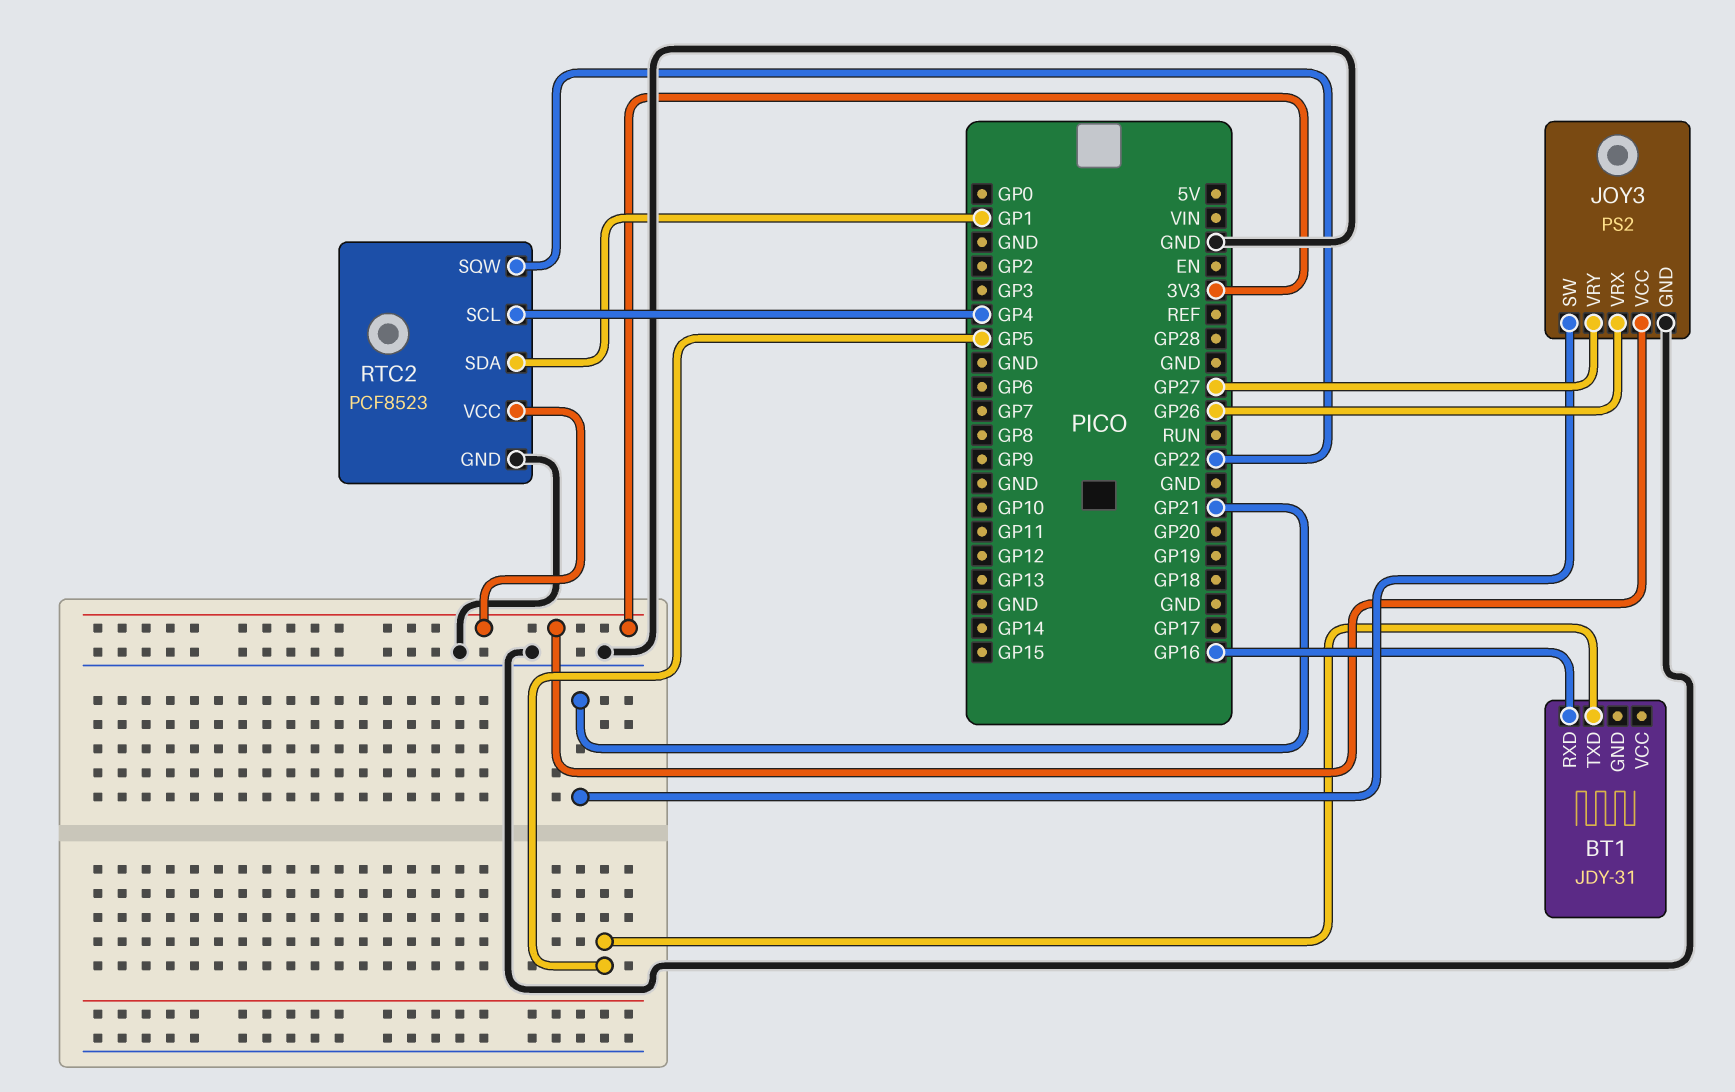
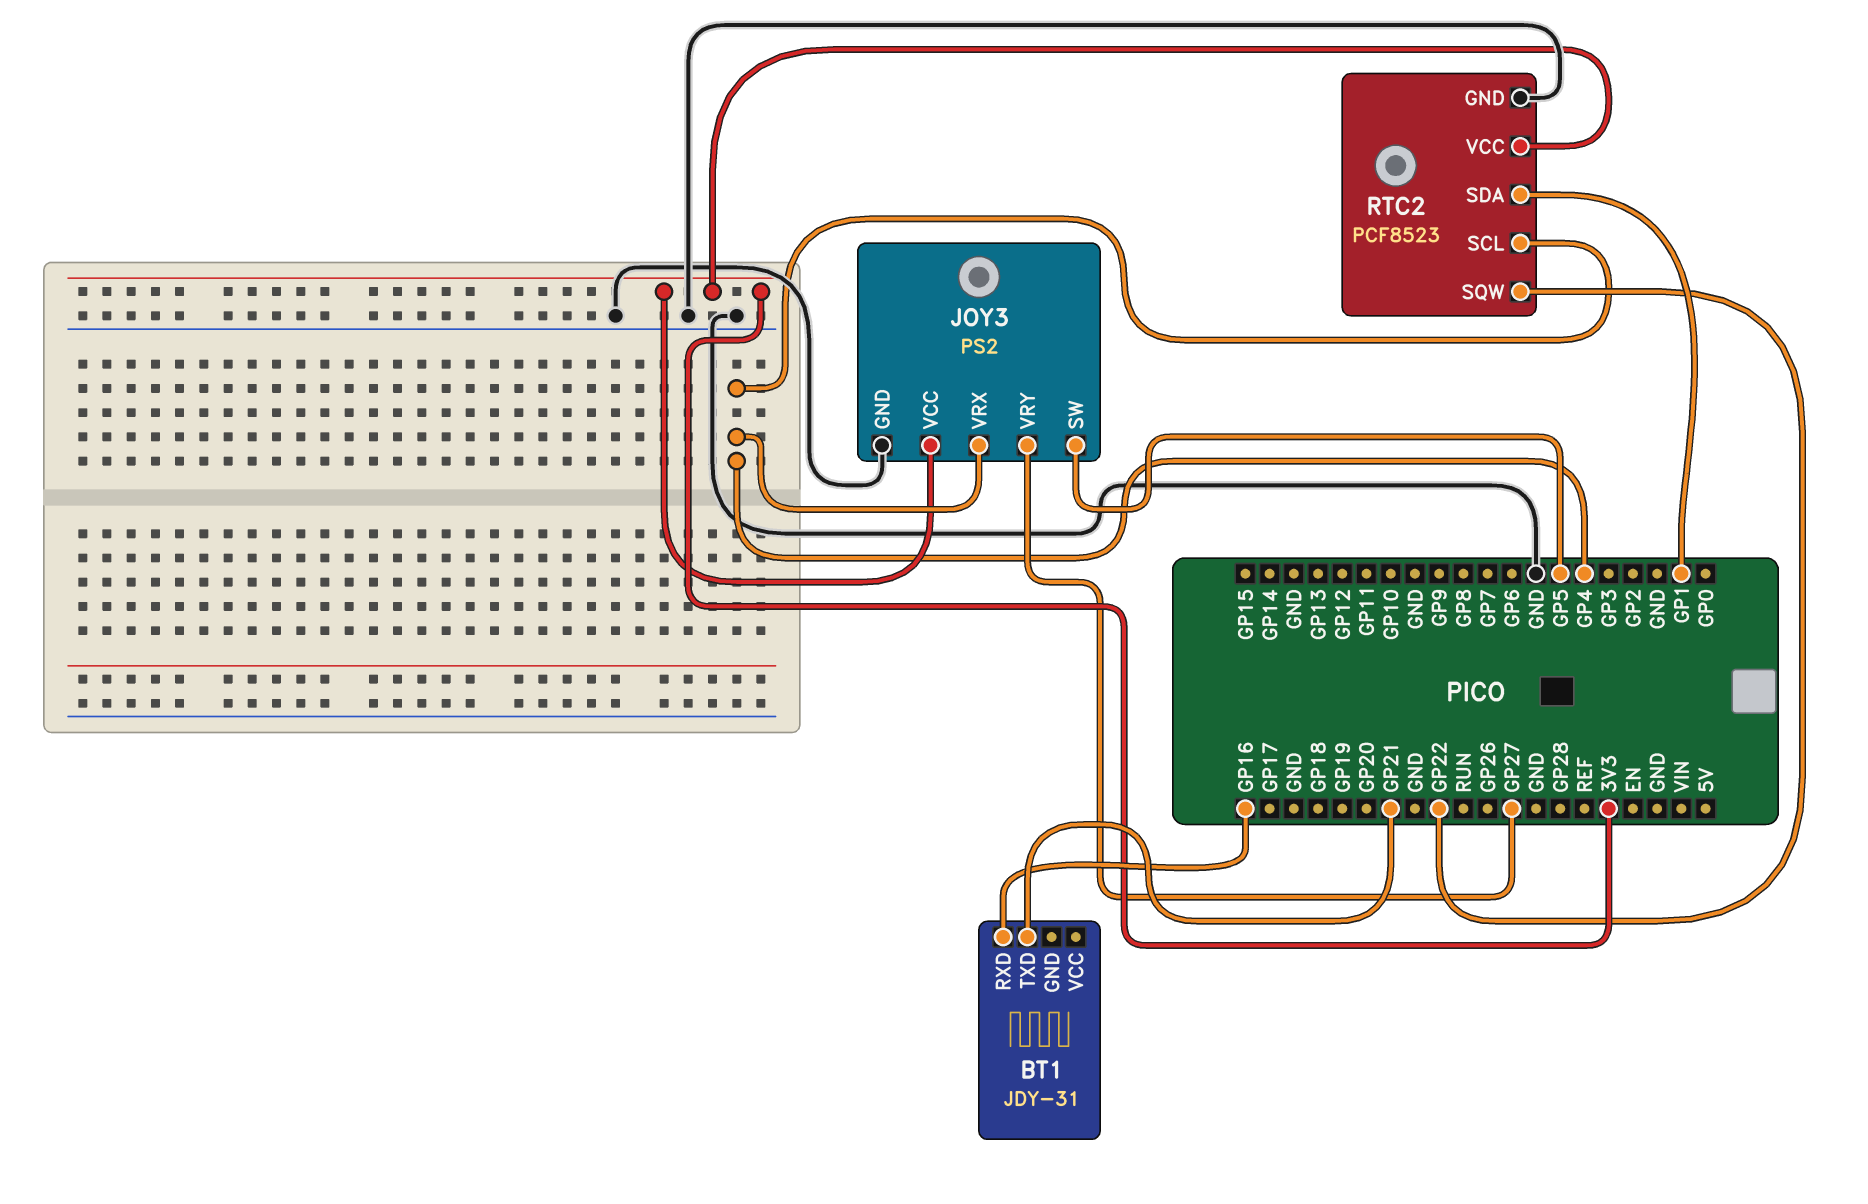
BT1 pin TXD: GP5 -> GP21
JOY3 pin SW: GP21 -> GP5
JOY3 pin VRX: GP26 -> GP4

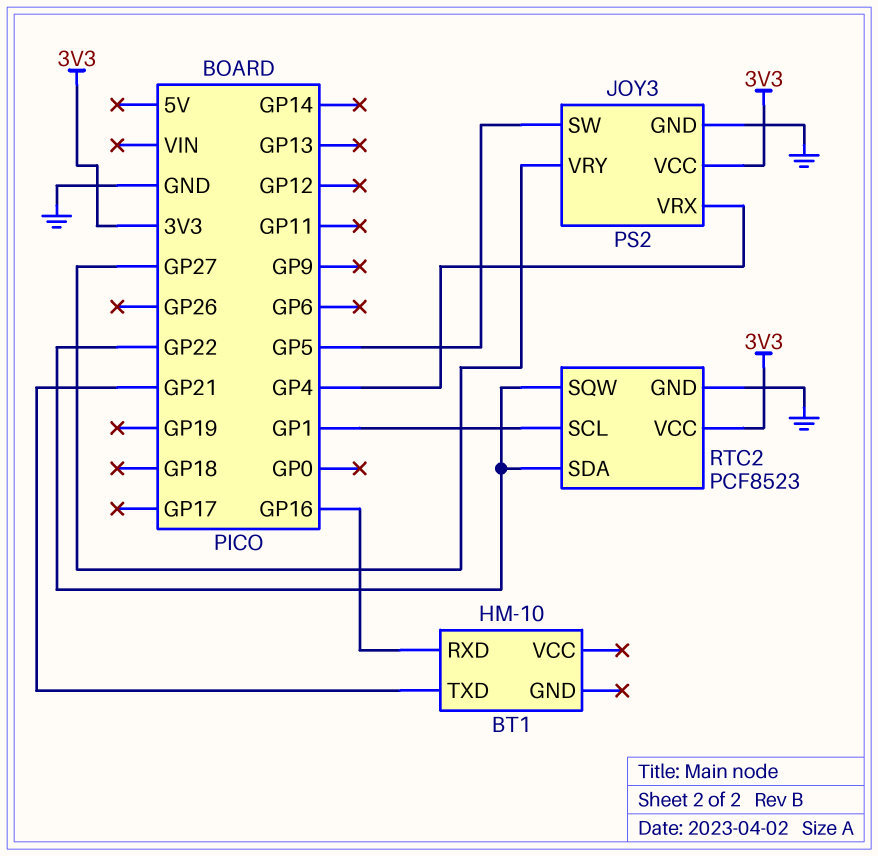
BT1: JDY-31 -> HM-10
RTC2 pin SCL: GP4 -> GP1
RTC2 pin SDA: GP1 -> GP22

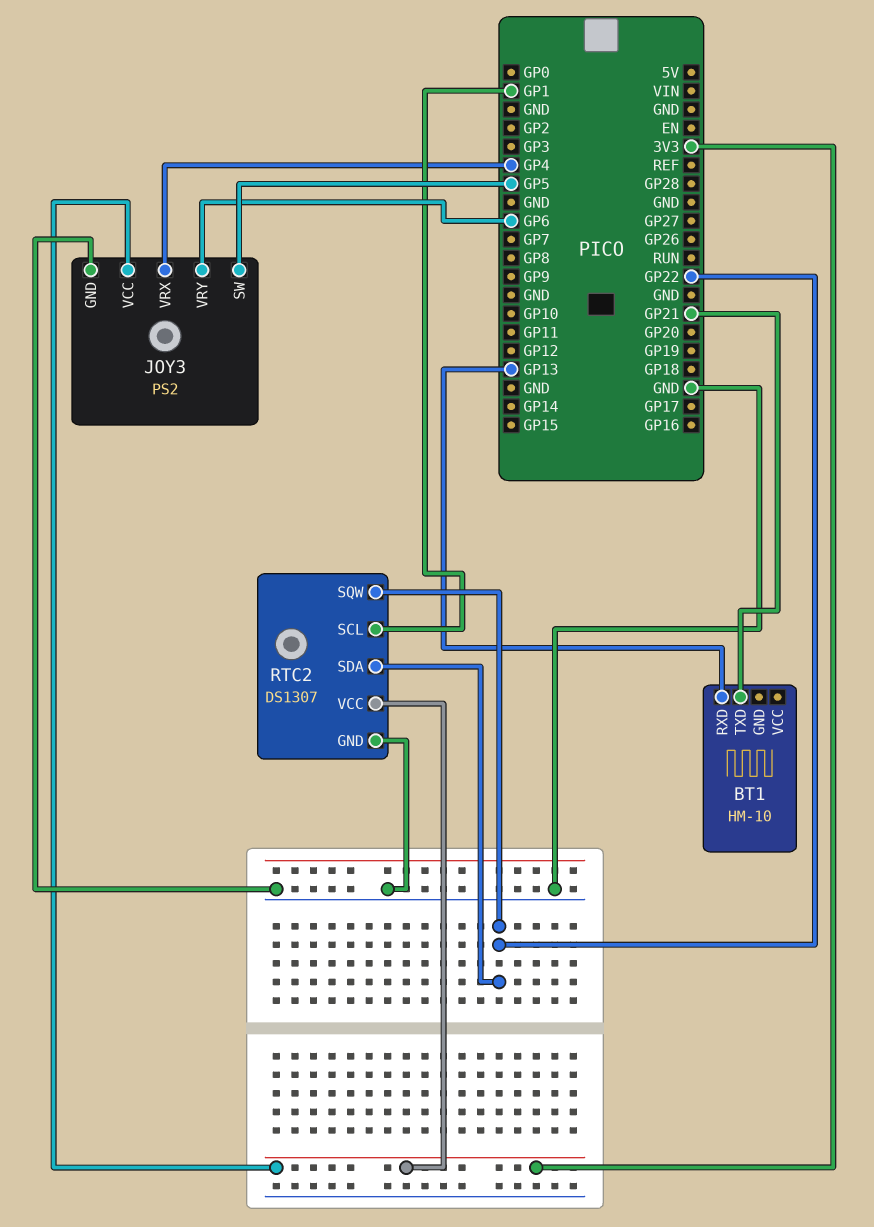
BT1 pin RXD: GP16 -> GP13
JOY3 pin VRY: GP27 -> GP6
RTC2: PCF8523 -> DS1307

